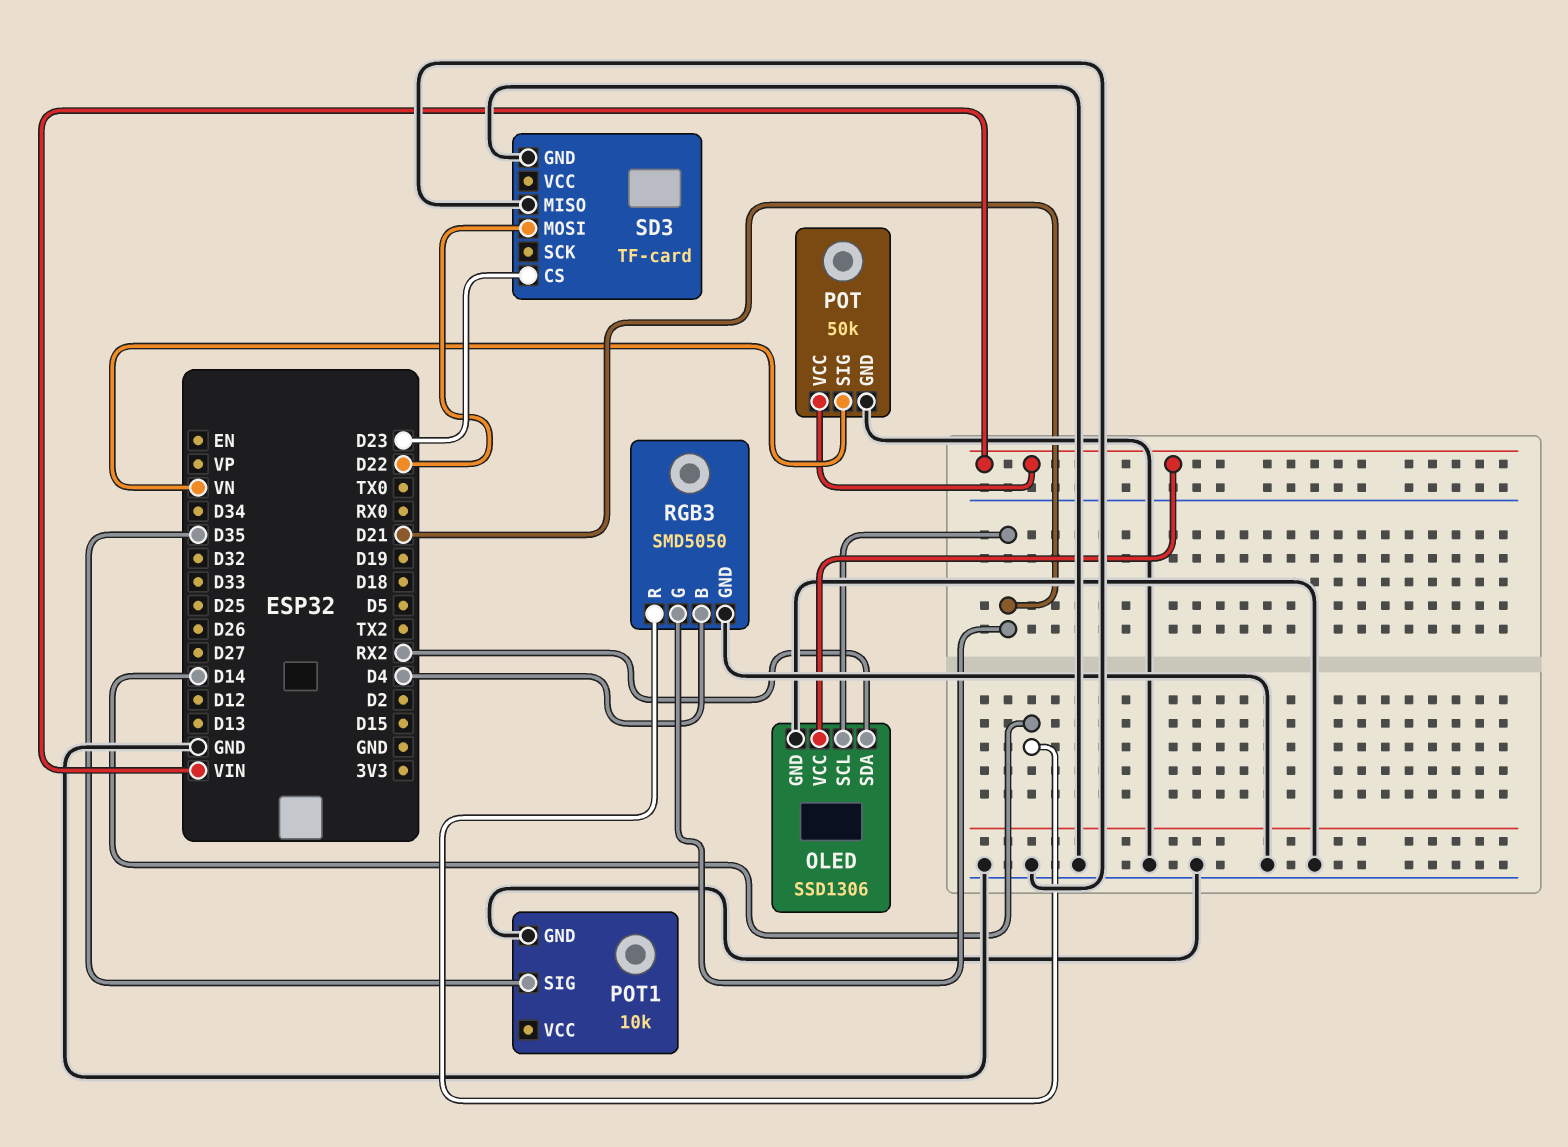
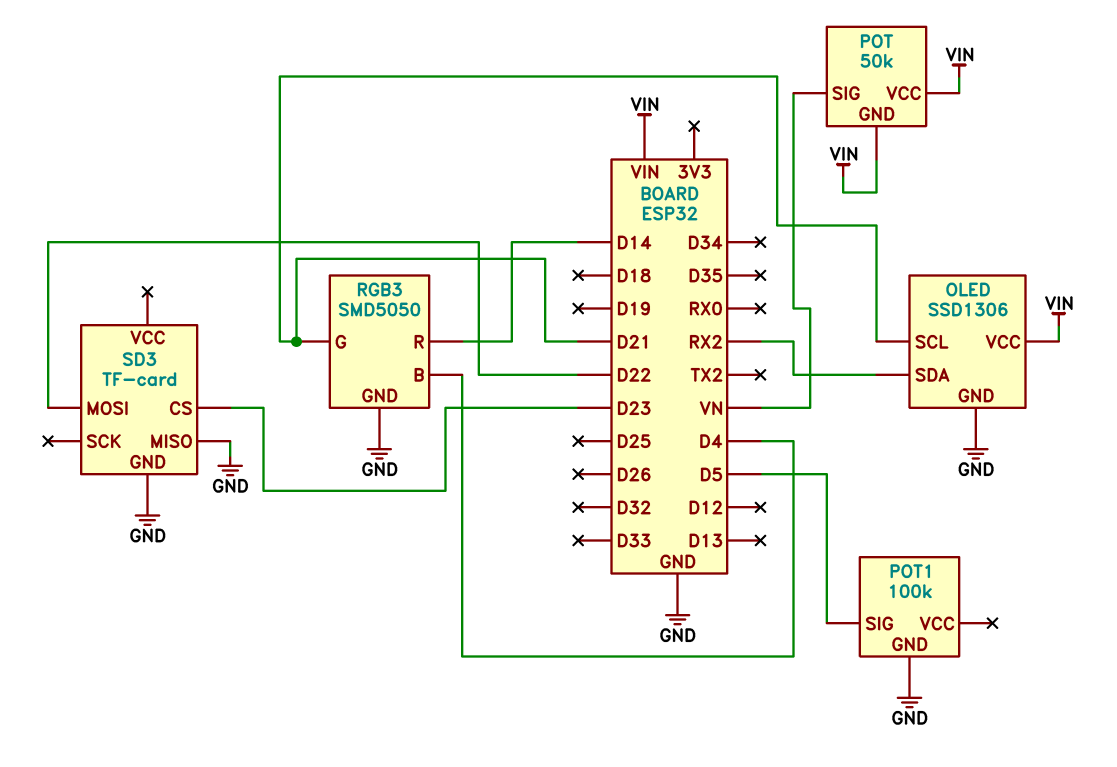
POT pin GND: GND -> VIN
POT1: 10k -> 100k
POT1 pin SIG: D35 -> D5

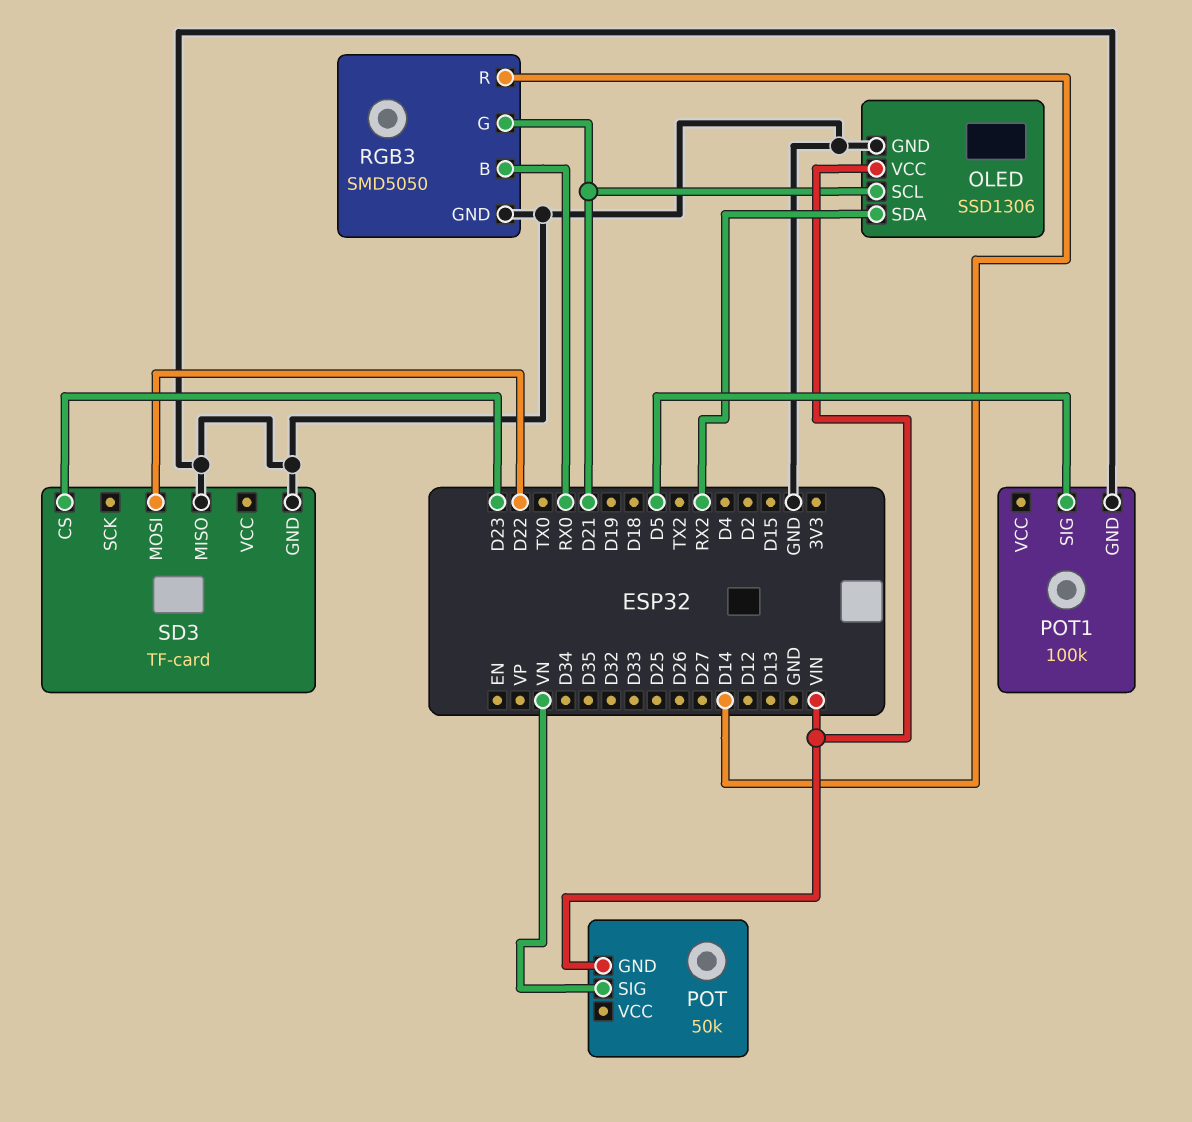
POT pin VCC: VIN -> none
RGB3 pin B: D4 -> RX0

